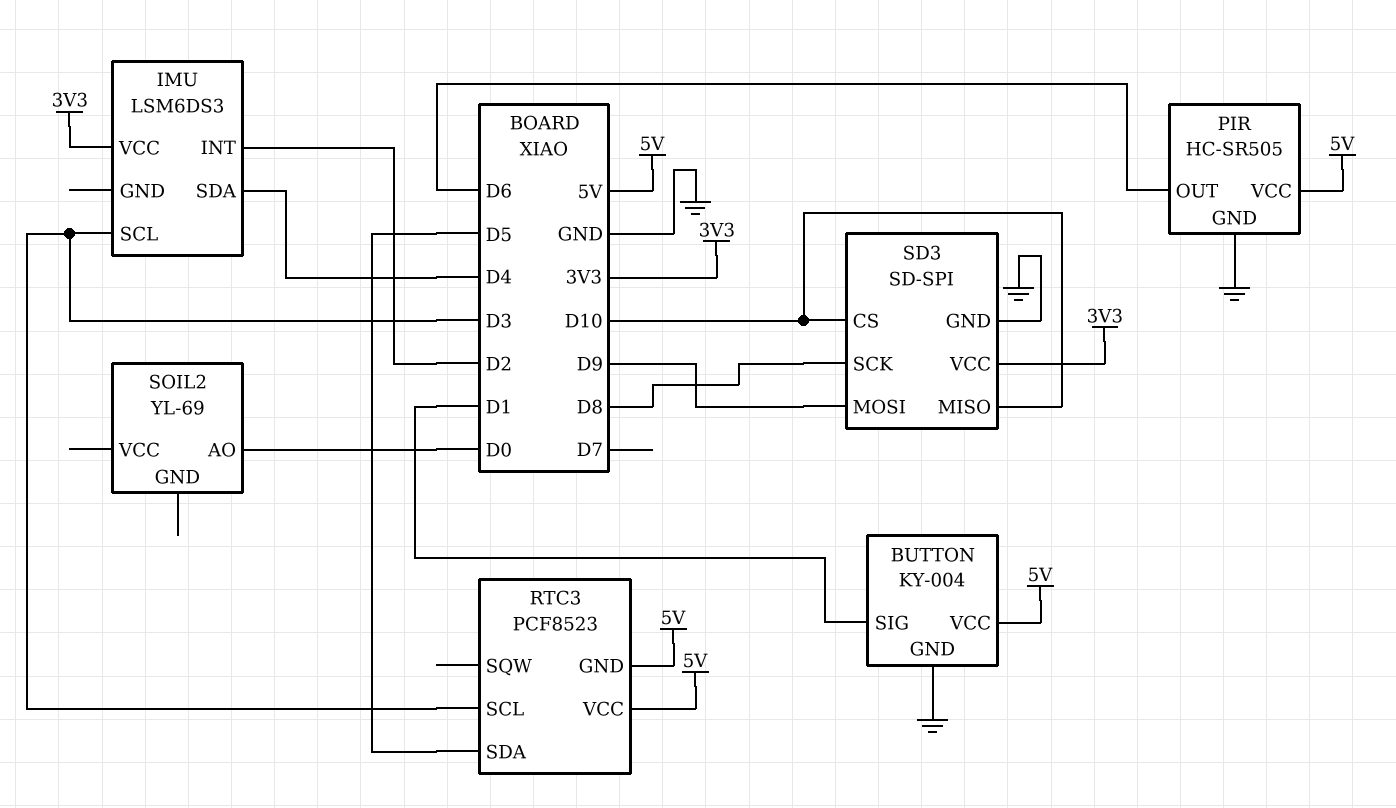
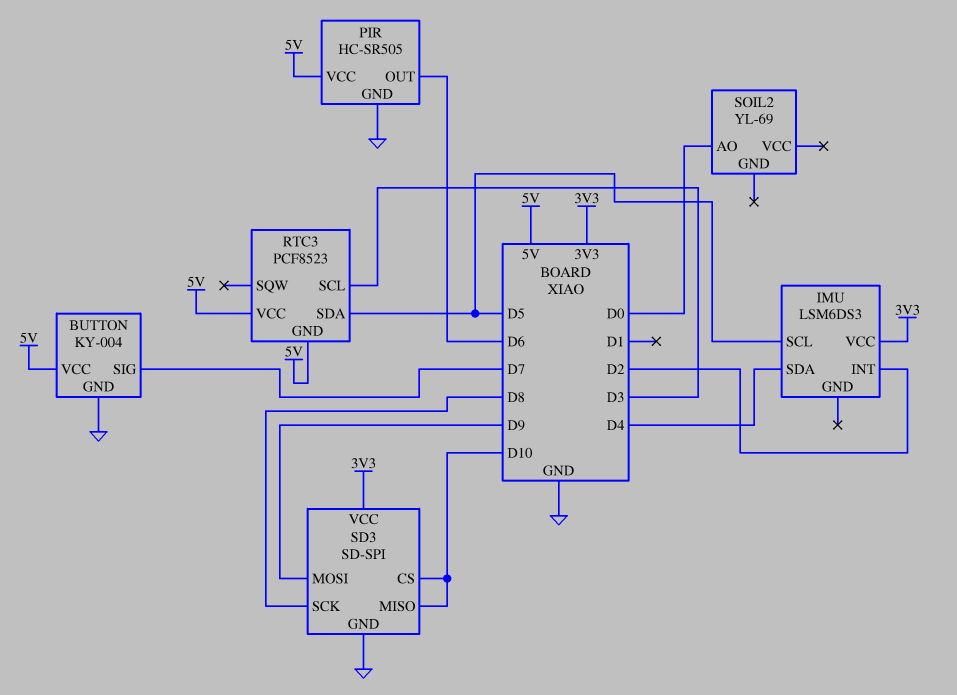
BUTTON pin SIG: D1 -> D7
IMU pin SCL: D3 -> D5

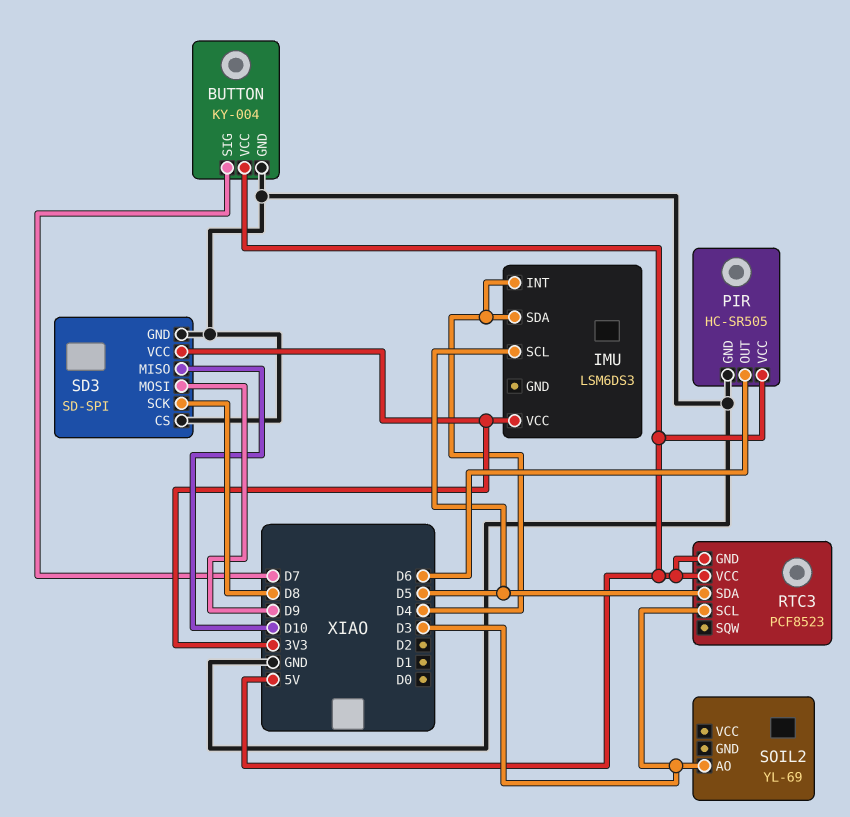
IMU pin INT: D2 -> D4
SD3 pin CS: D10 -> GND
SOIL2 pin AO: D0 -> D3

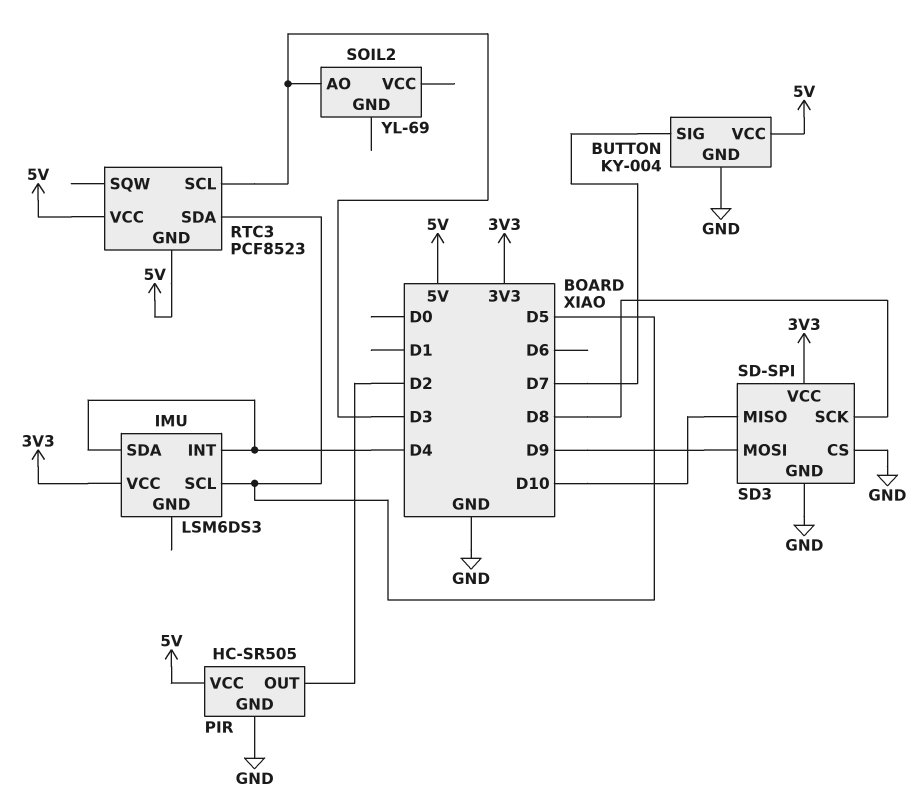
PIR pin OUT: D6 -> D2

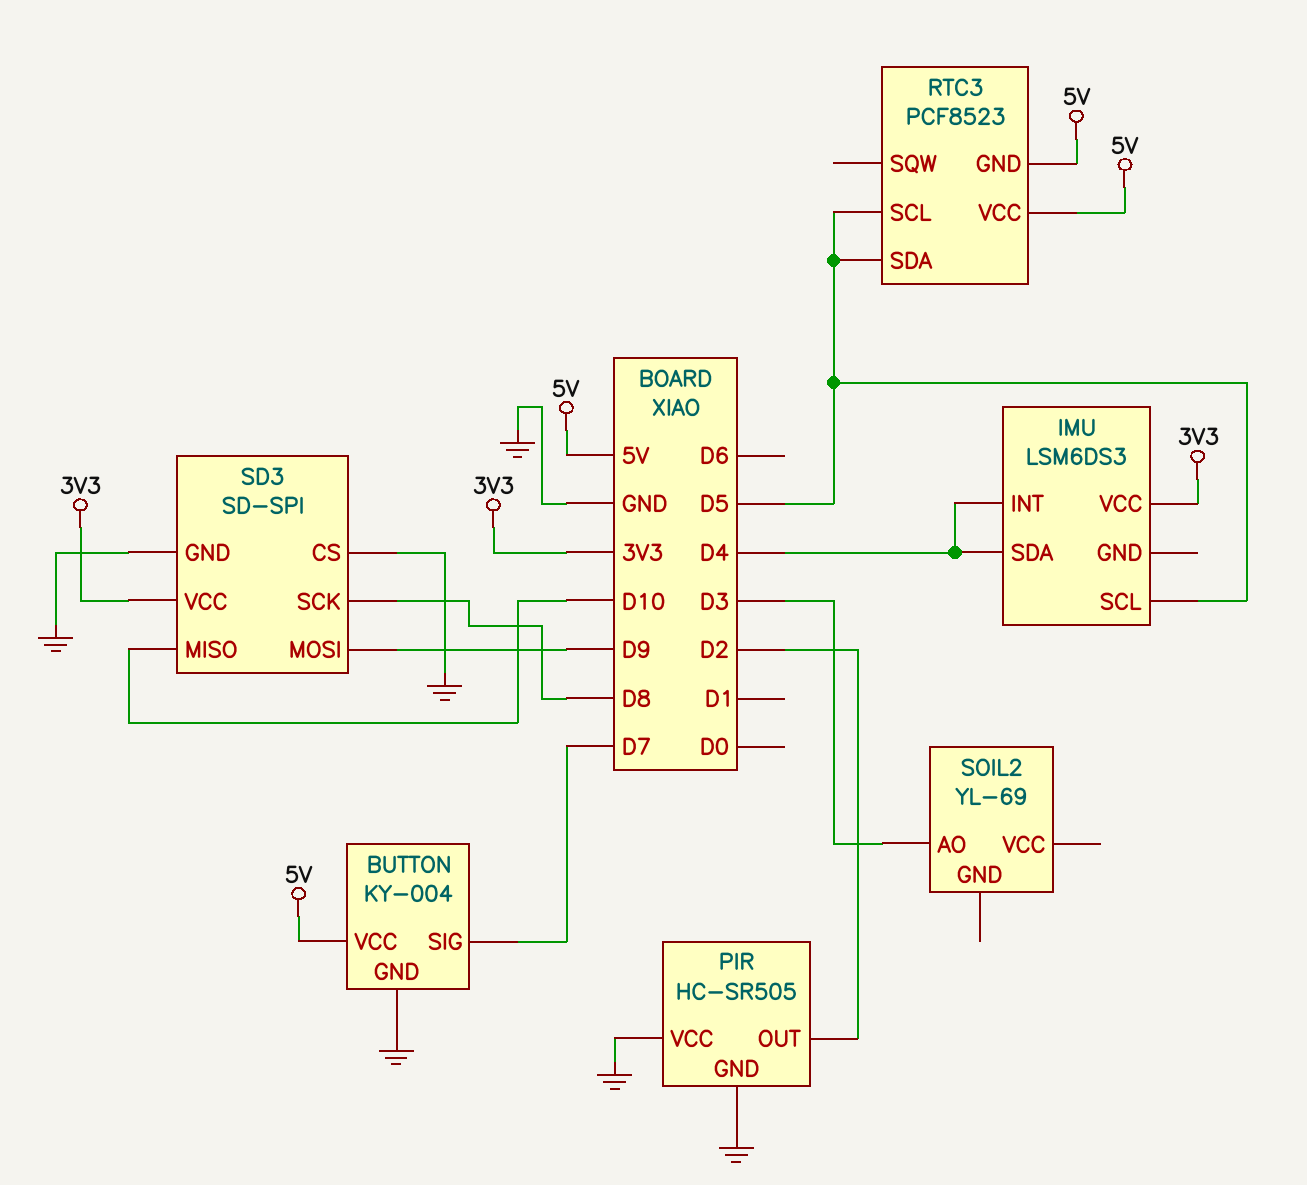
PIR pin VCC: 5V -> GND
RTC3 pin SCL: D3 -> D5

